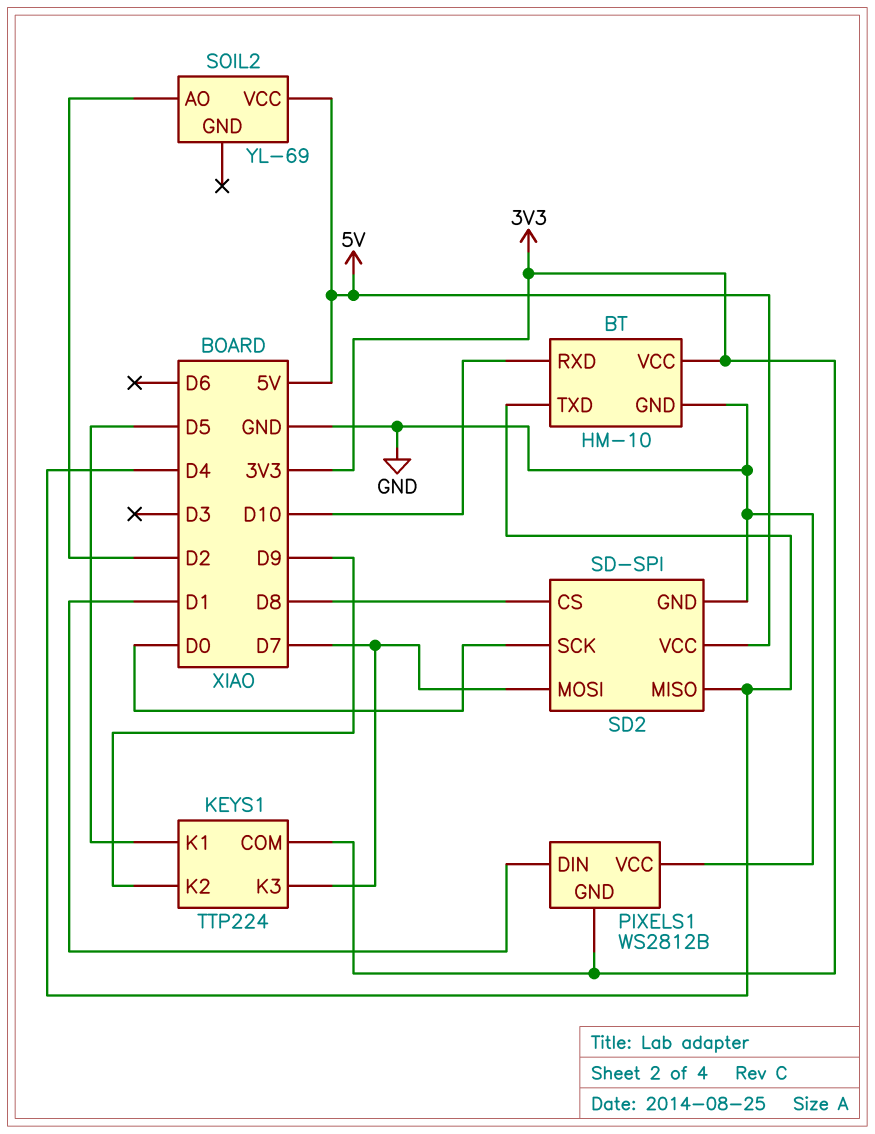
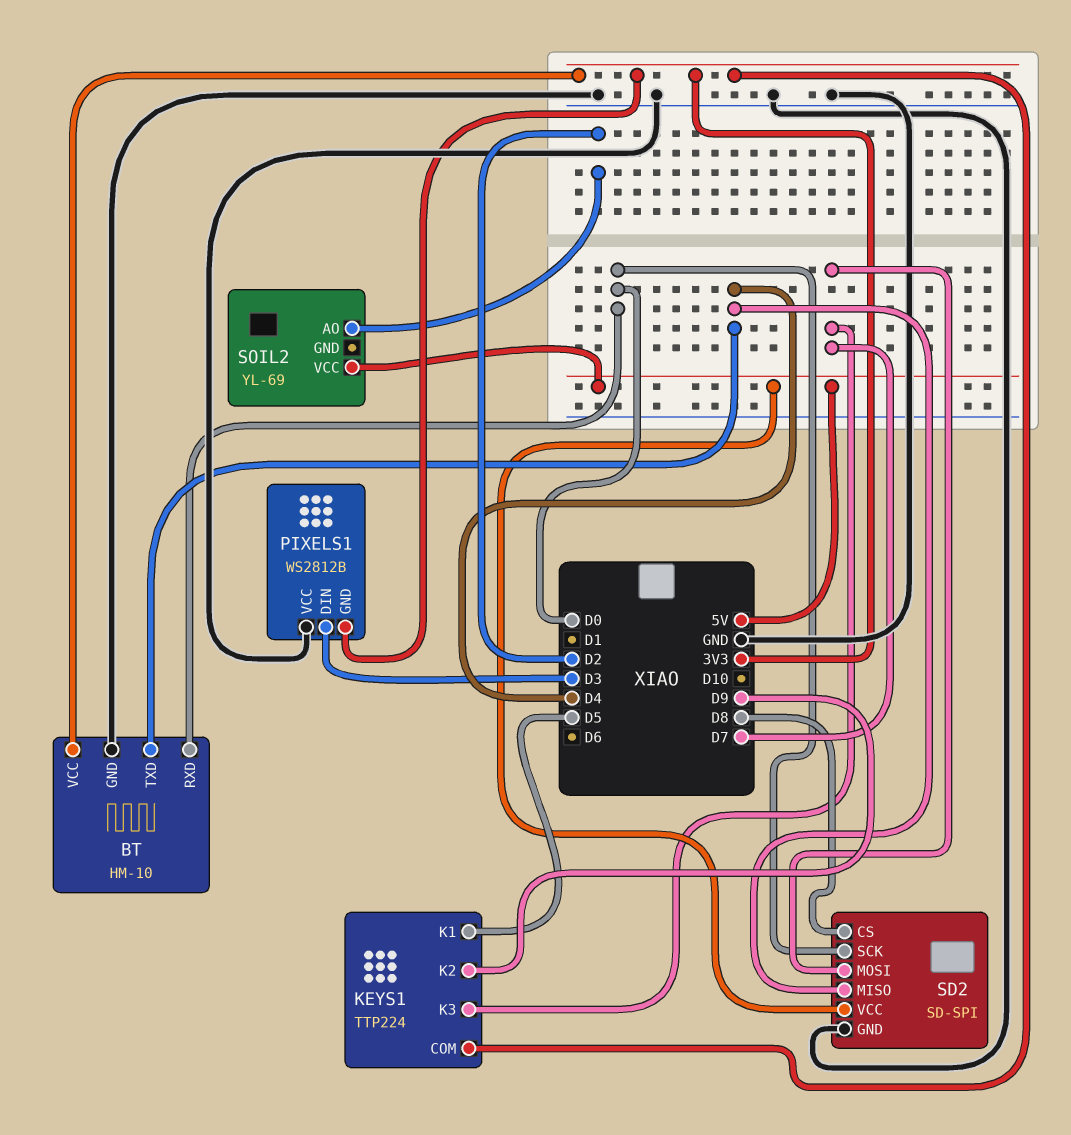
BT pin RXD: D10 -> D0
PIXELS1 pin DIN: D1 -> D3

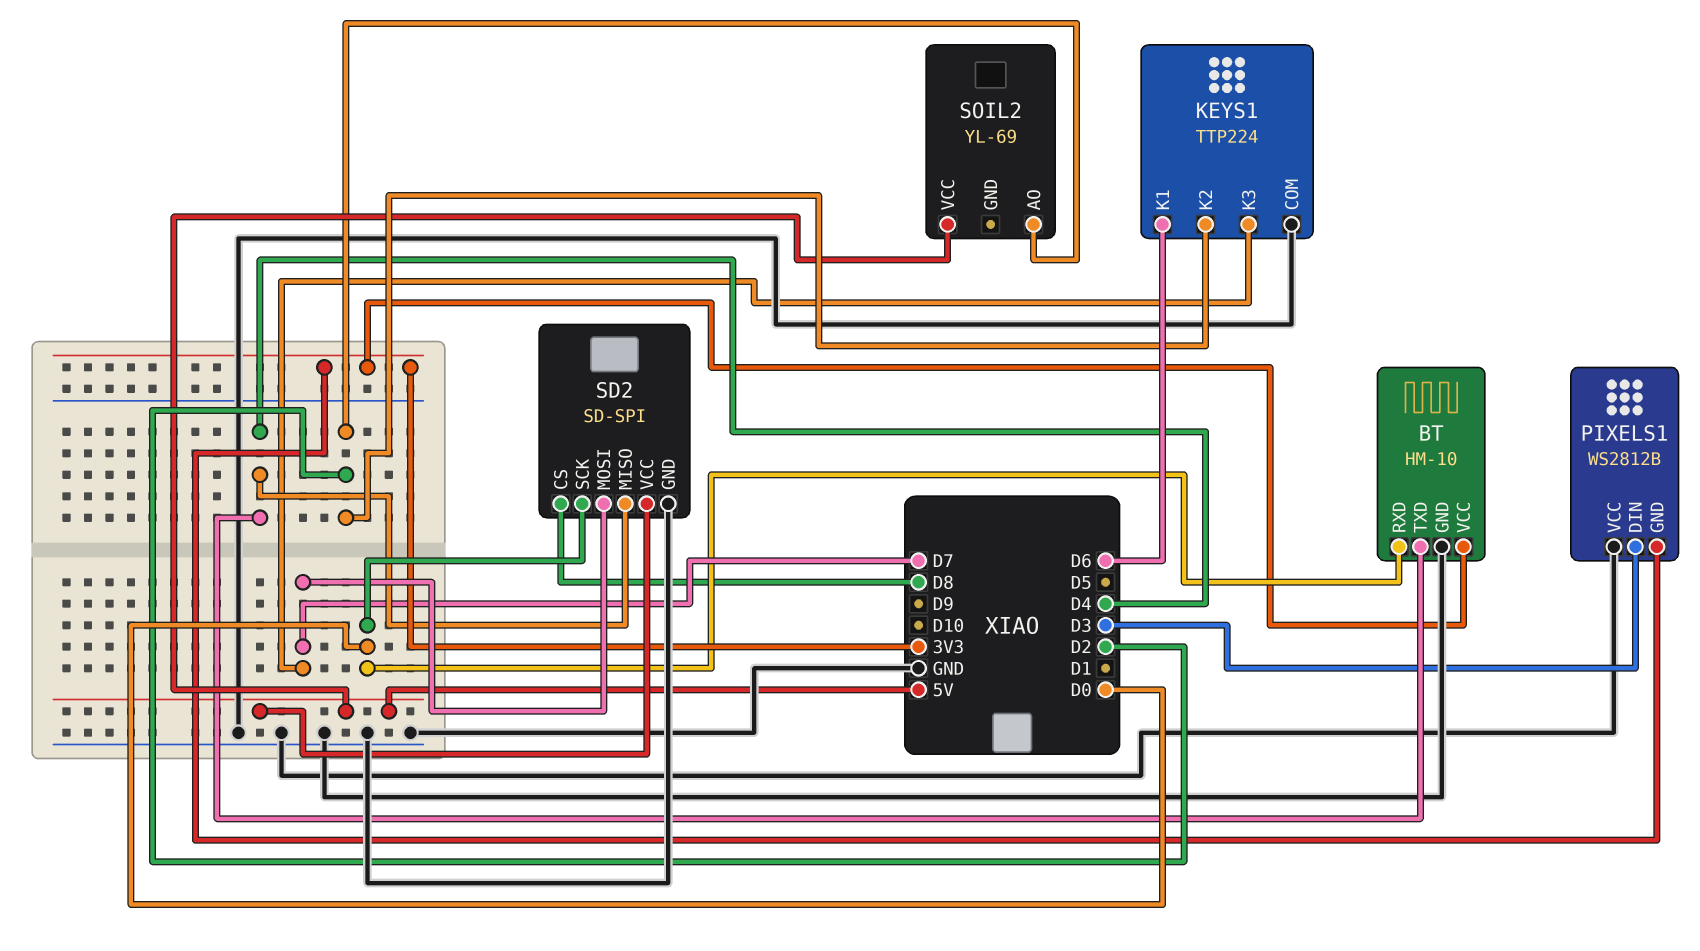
KEYS1 pin COM: 3V3 -> GND
KEYS1 pin K1: D5 -> D6
KEYS1 pin K2: D9 -> D2

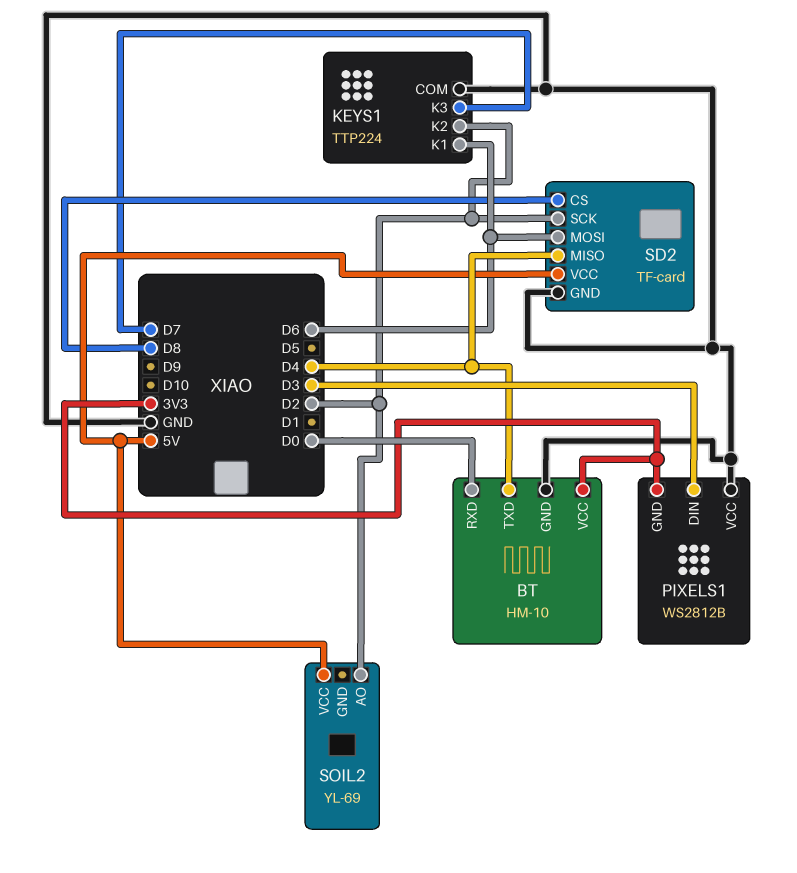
SD2: SD-SPI -> TF-card
SD2 pin MOSI: D7 -> D6
SD2 pin SCK: D0 -> D2

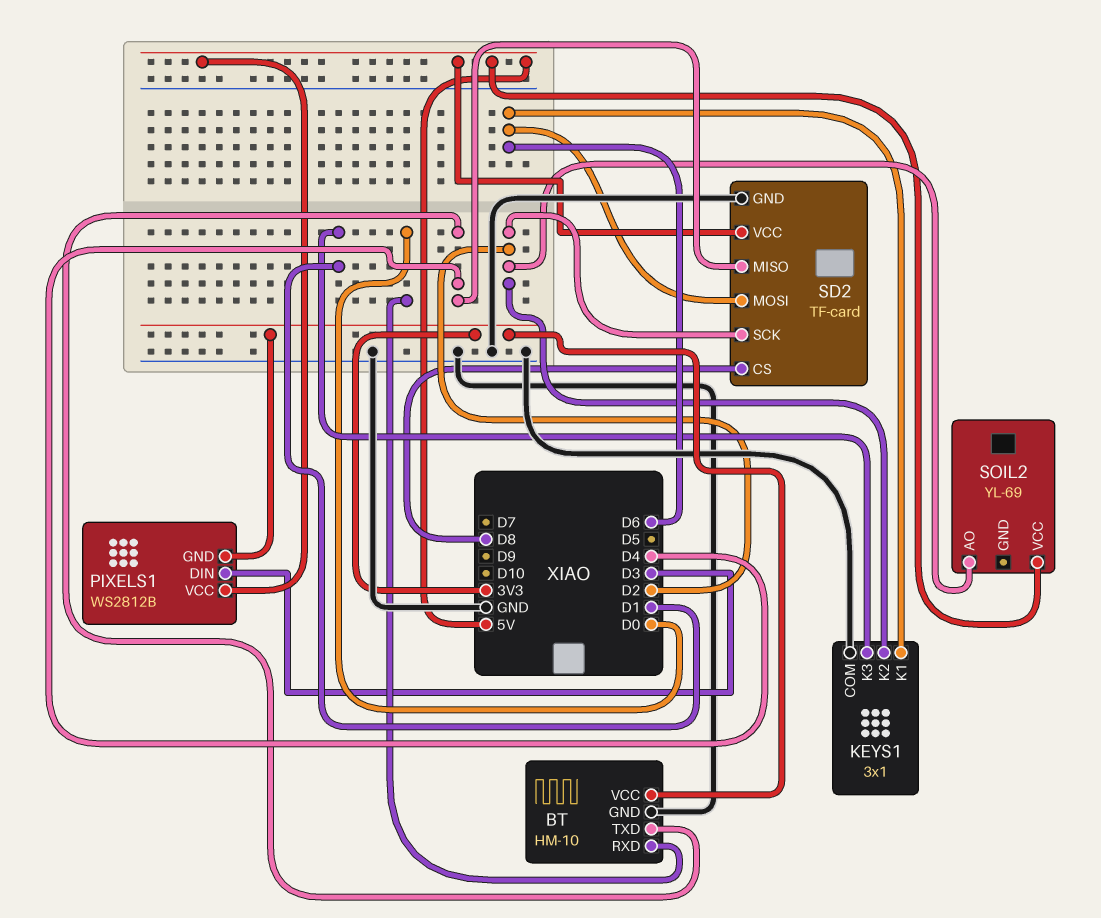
KEYS1: TTP224 -> 3x1
KEYS1 pin K3: D7 -> D1
PIXELS1 pin VCC: GND -> 5V

